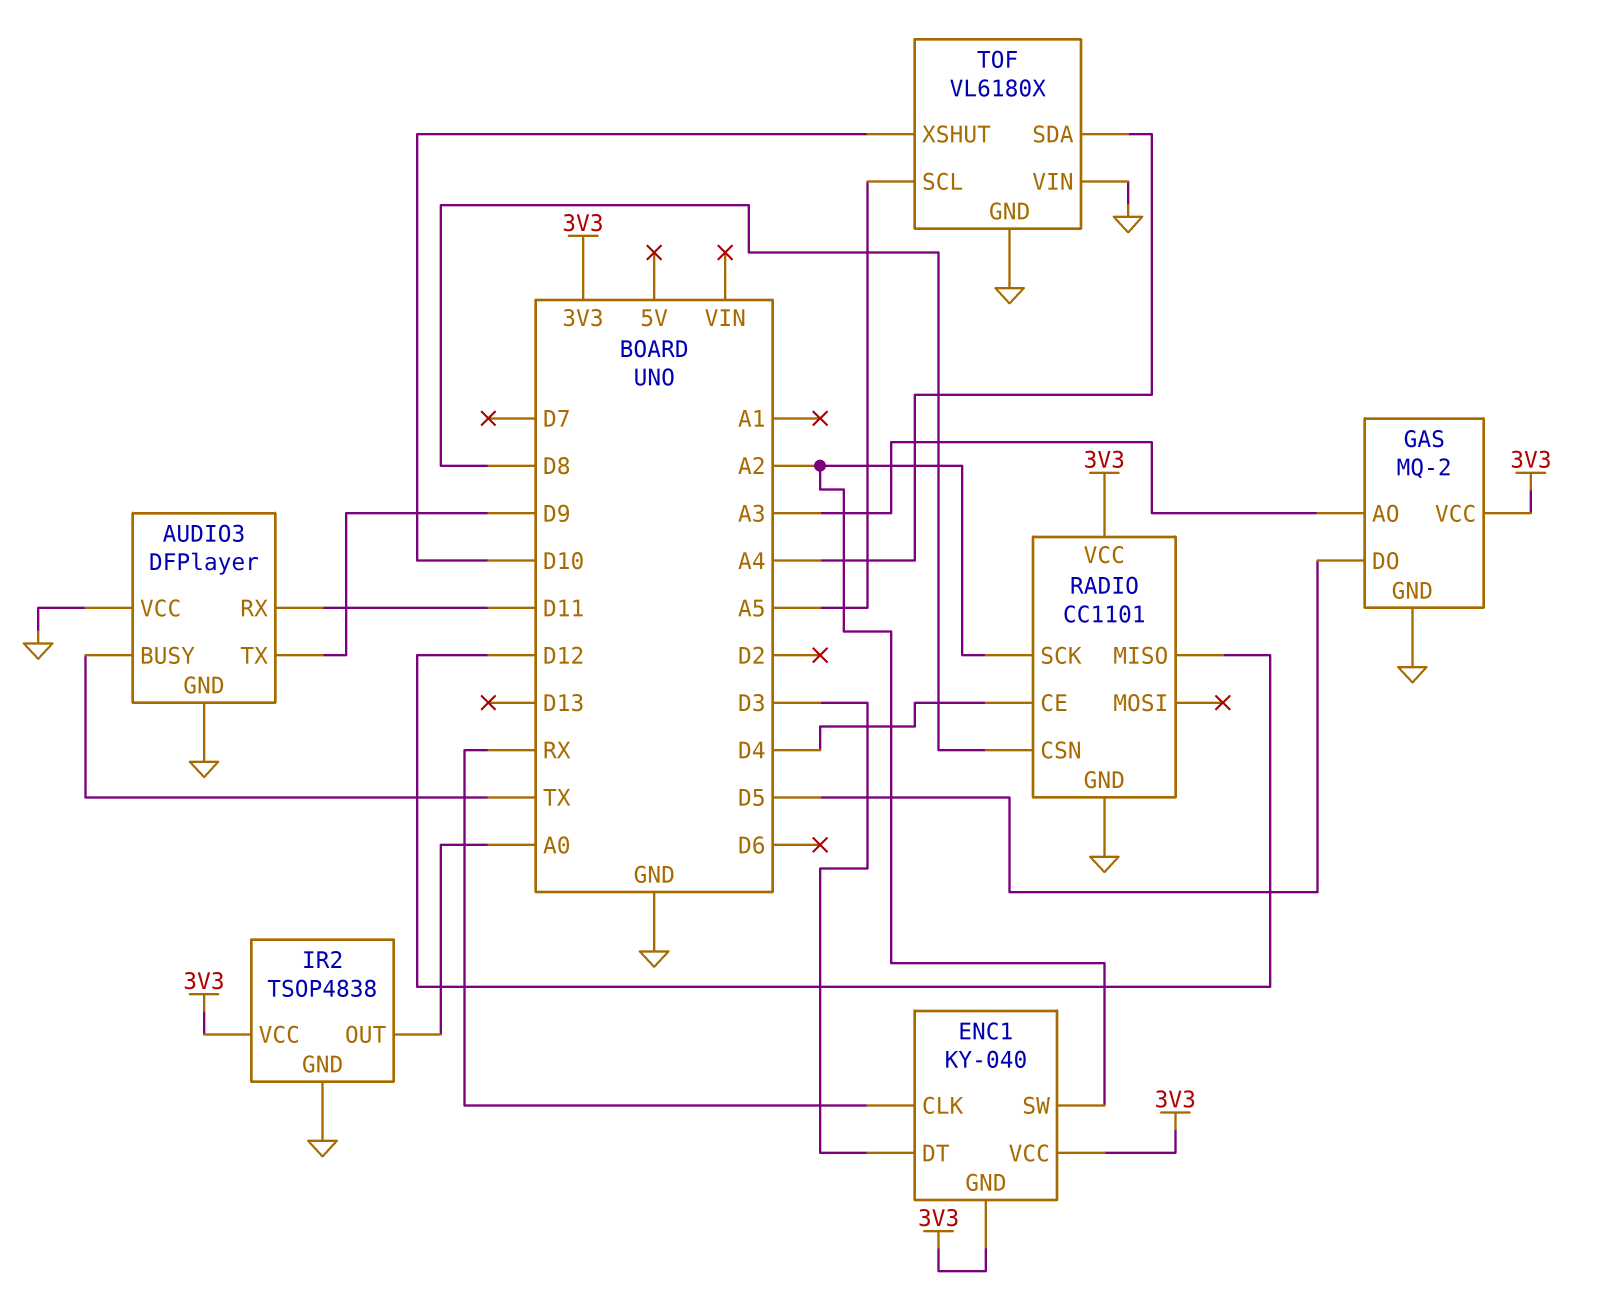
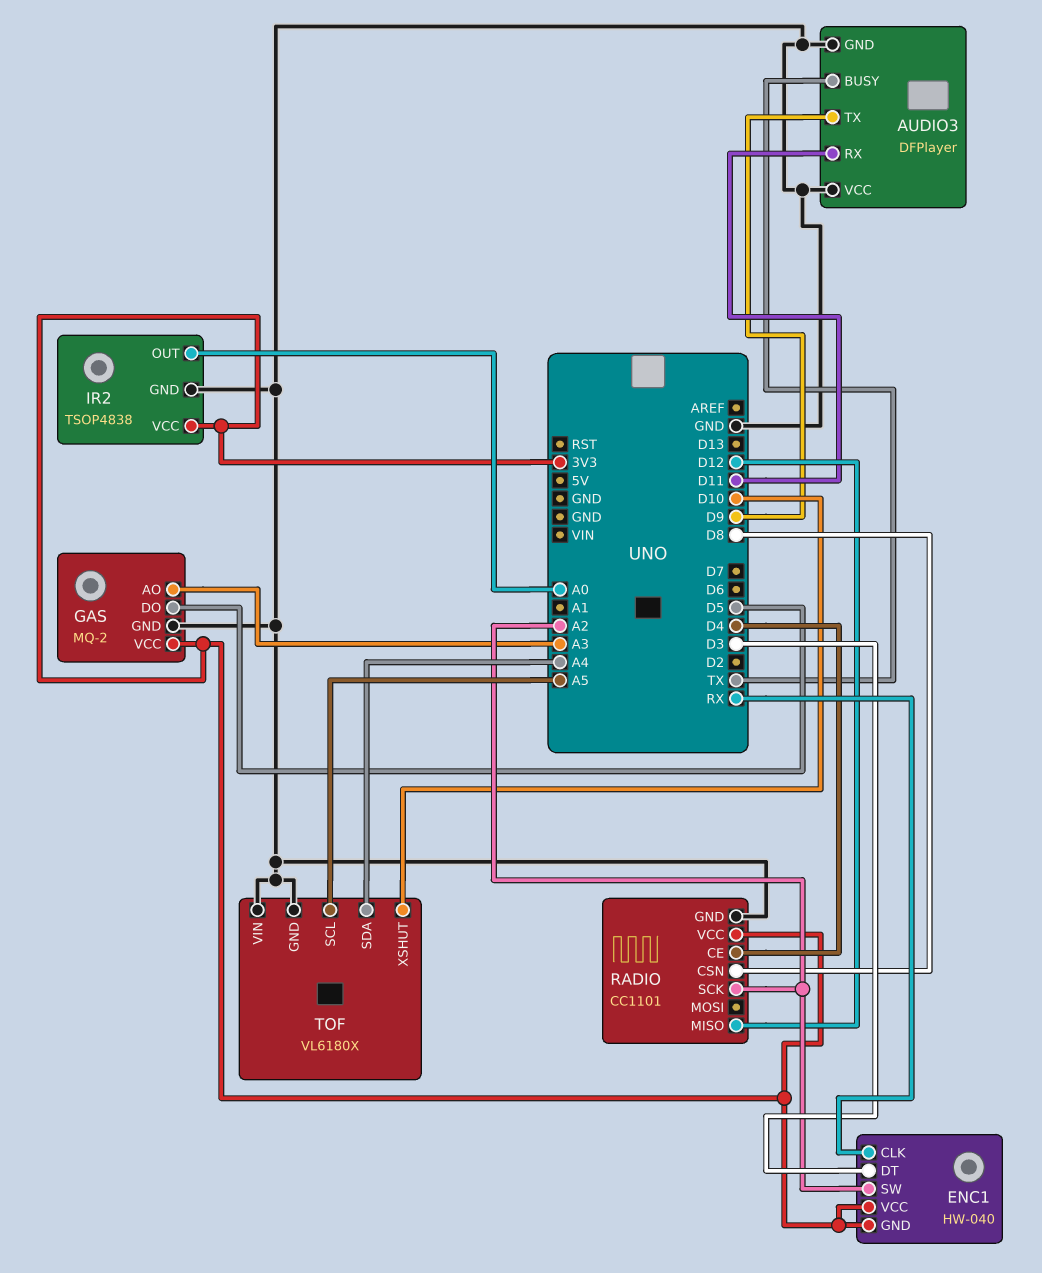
ENC1: KY-040 -> HW-040

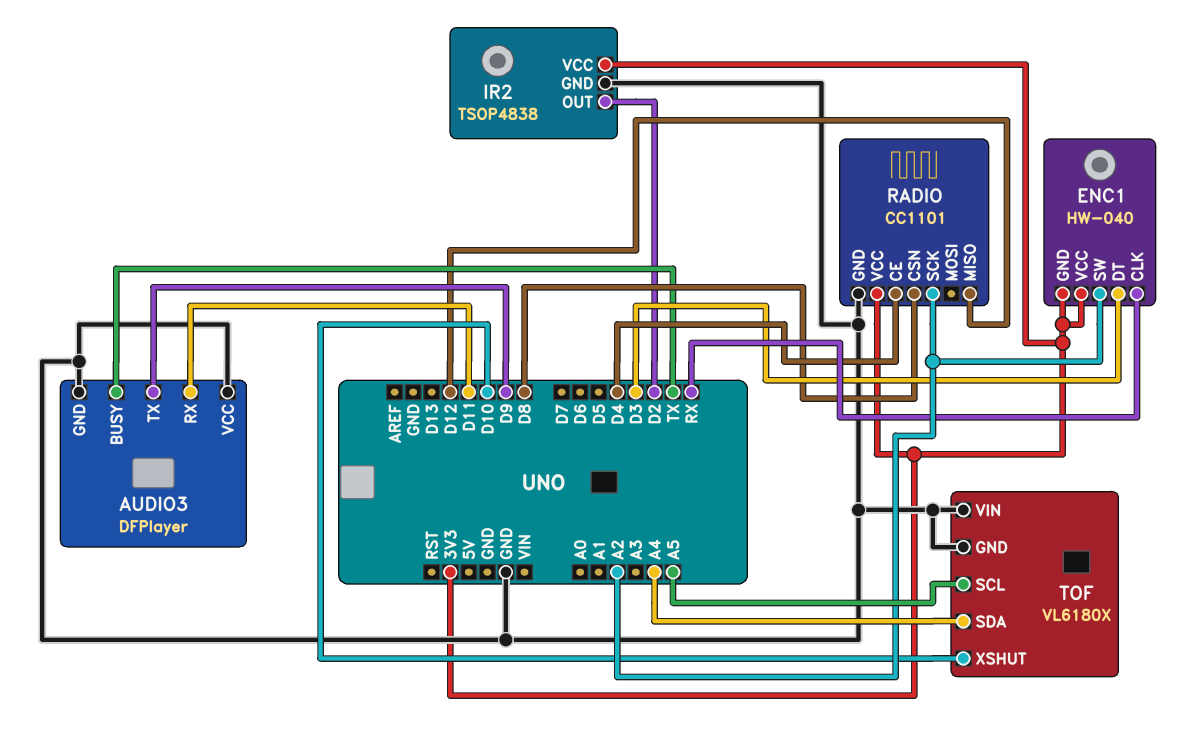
GAS: MQ-2 -> none
GAS pin AO: A3 -> none
GAS pin DO: D5 -> none
GAS pin GND: GND -> none
GAS pin VCC: 3V3 -> none
IR2 pin OUT: A0 -> D2

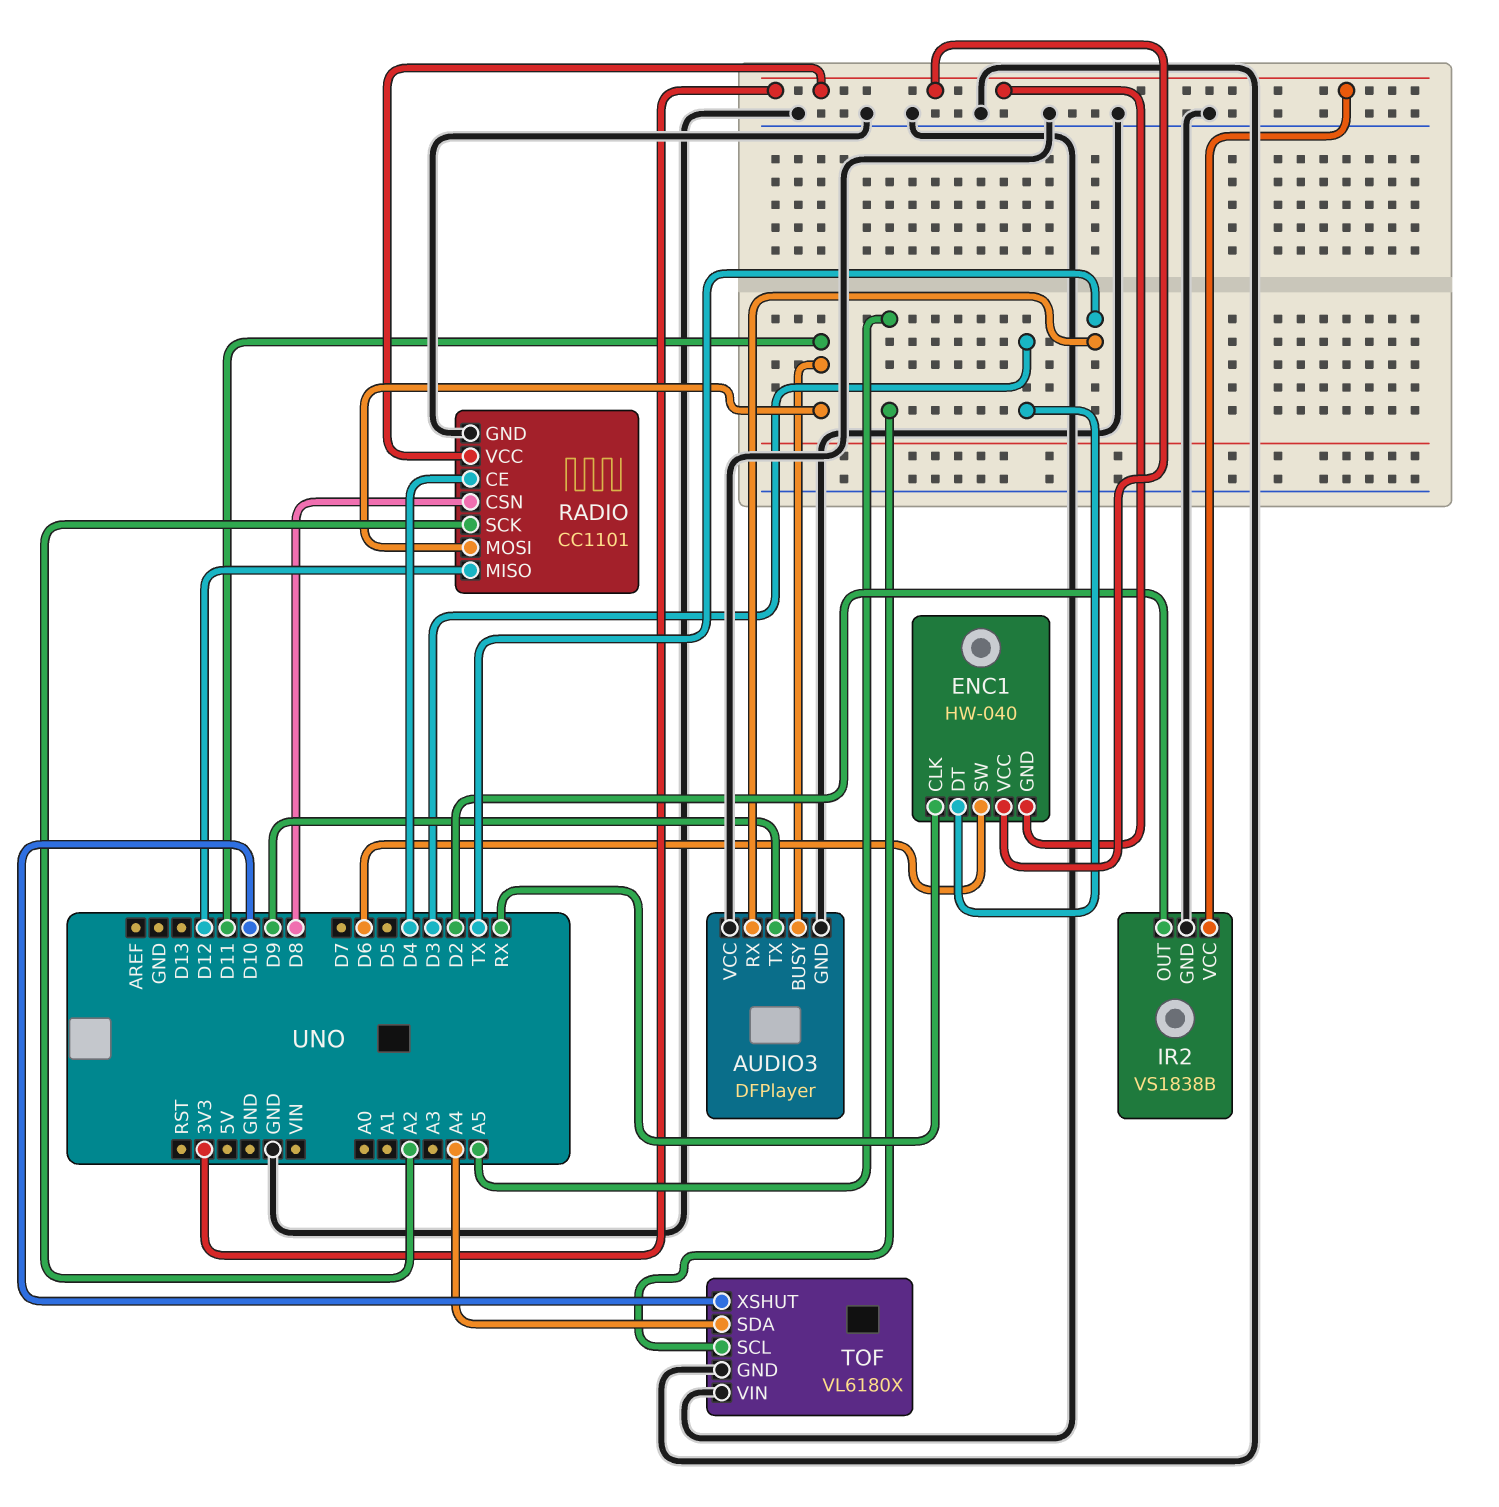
AUDIO3 pin BUSY: TX -> D11
AUDIO3 pin RX: D11 -> TX
ENC1 pin SW: A2 -> D6
IR2: TSOP4838 -> VS1838B
RADIO pin MOSI: none -> D11

